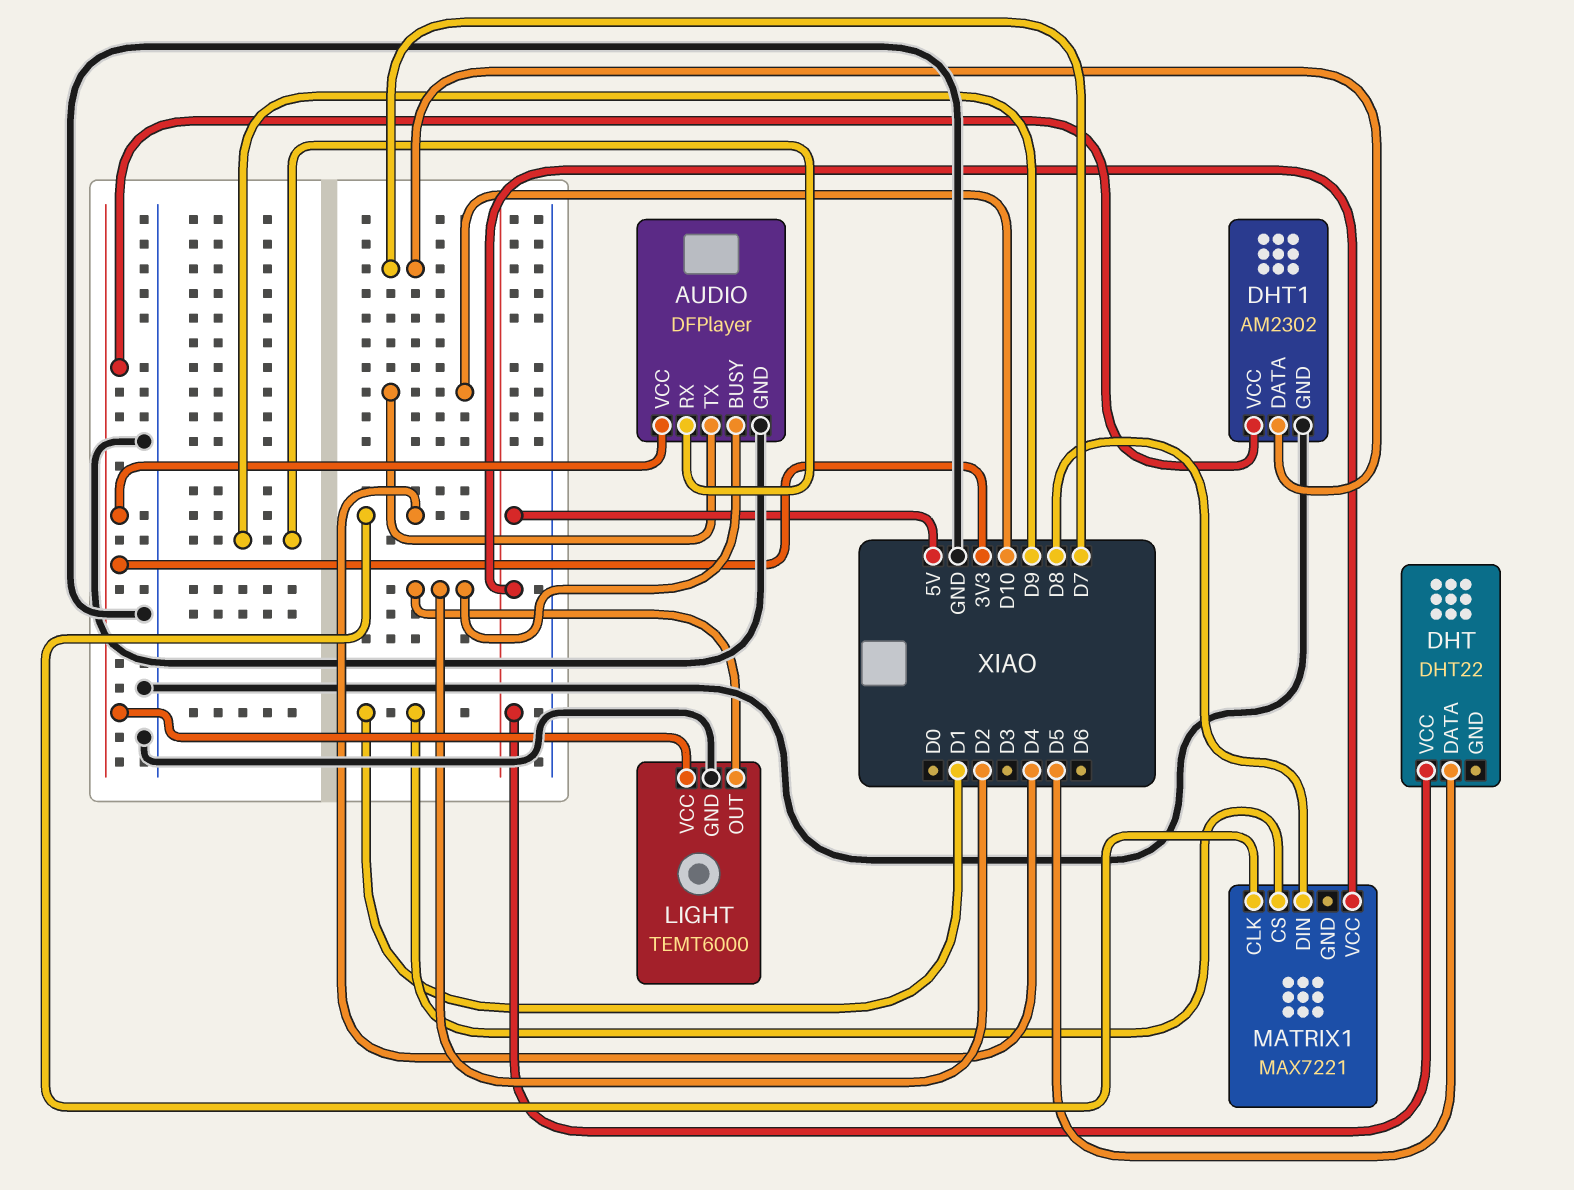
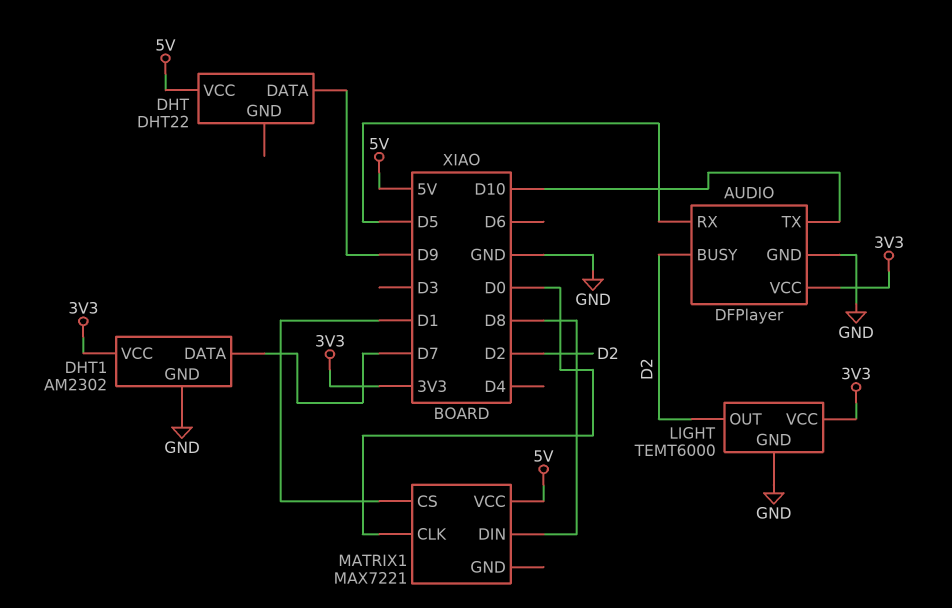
AUDIO pin RX: D9 -> D5
DHT pin DATA: D5 -> D9
MATRIX1 pin CLK: D4 -> D0

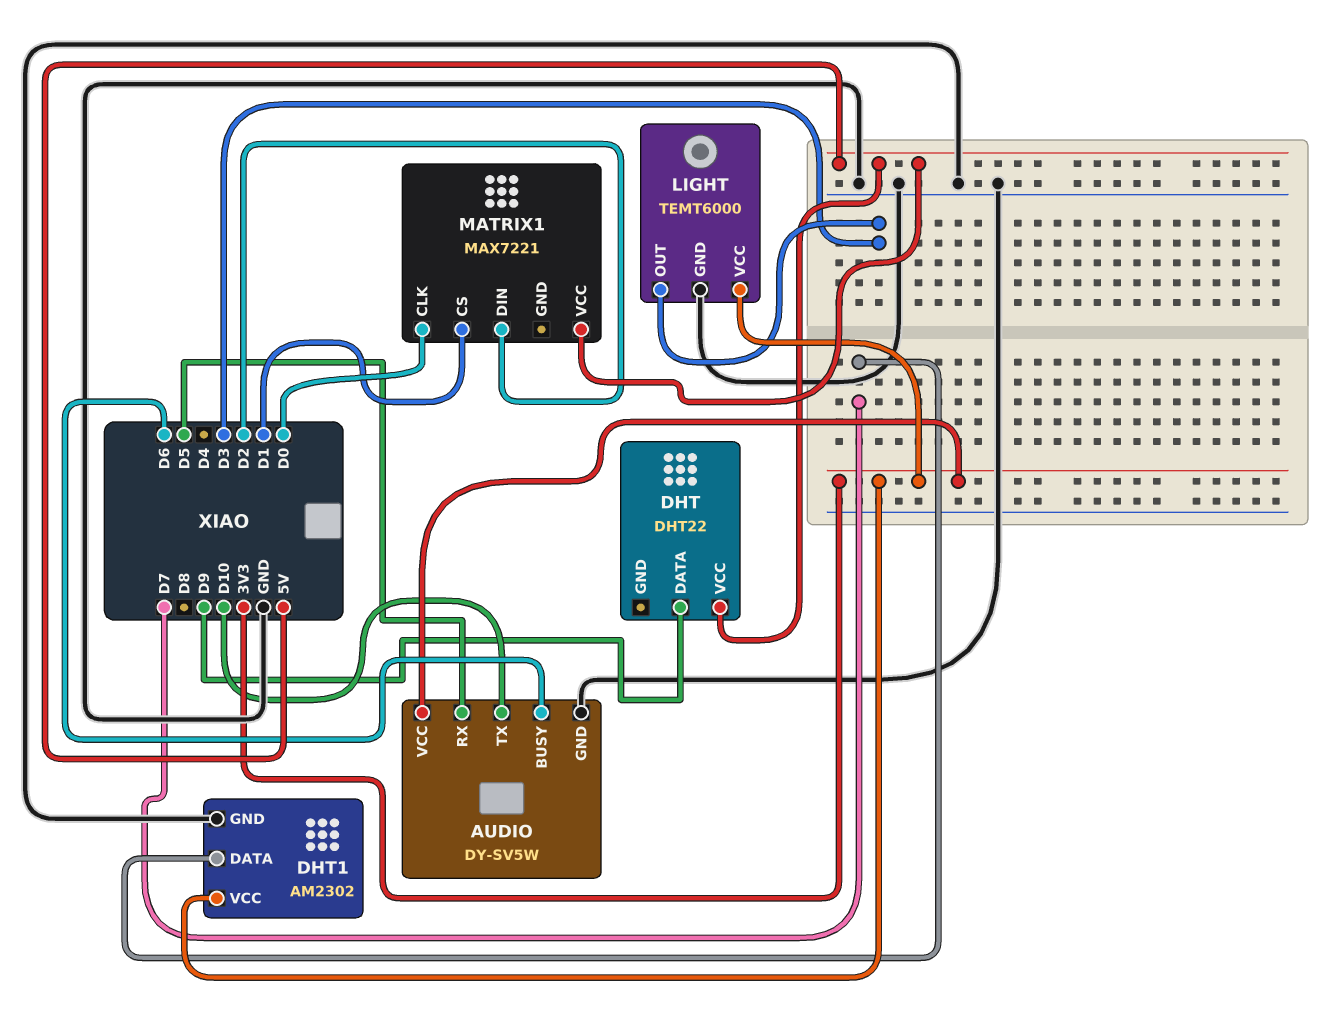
AUDIO: DFPlayer -> DY-SV5W
AUDIO pin BUSY: D2 -> D6
LIGHT pin OUT: D2 -> D3
MATRIX1 pin DIN: D8 -> D2

